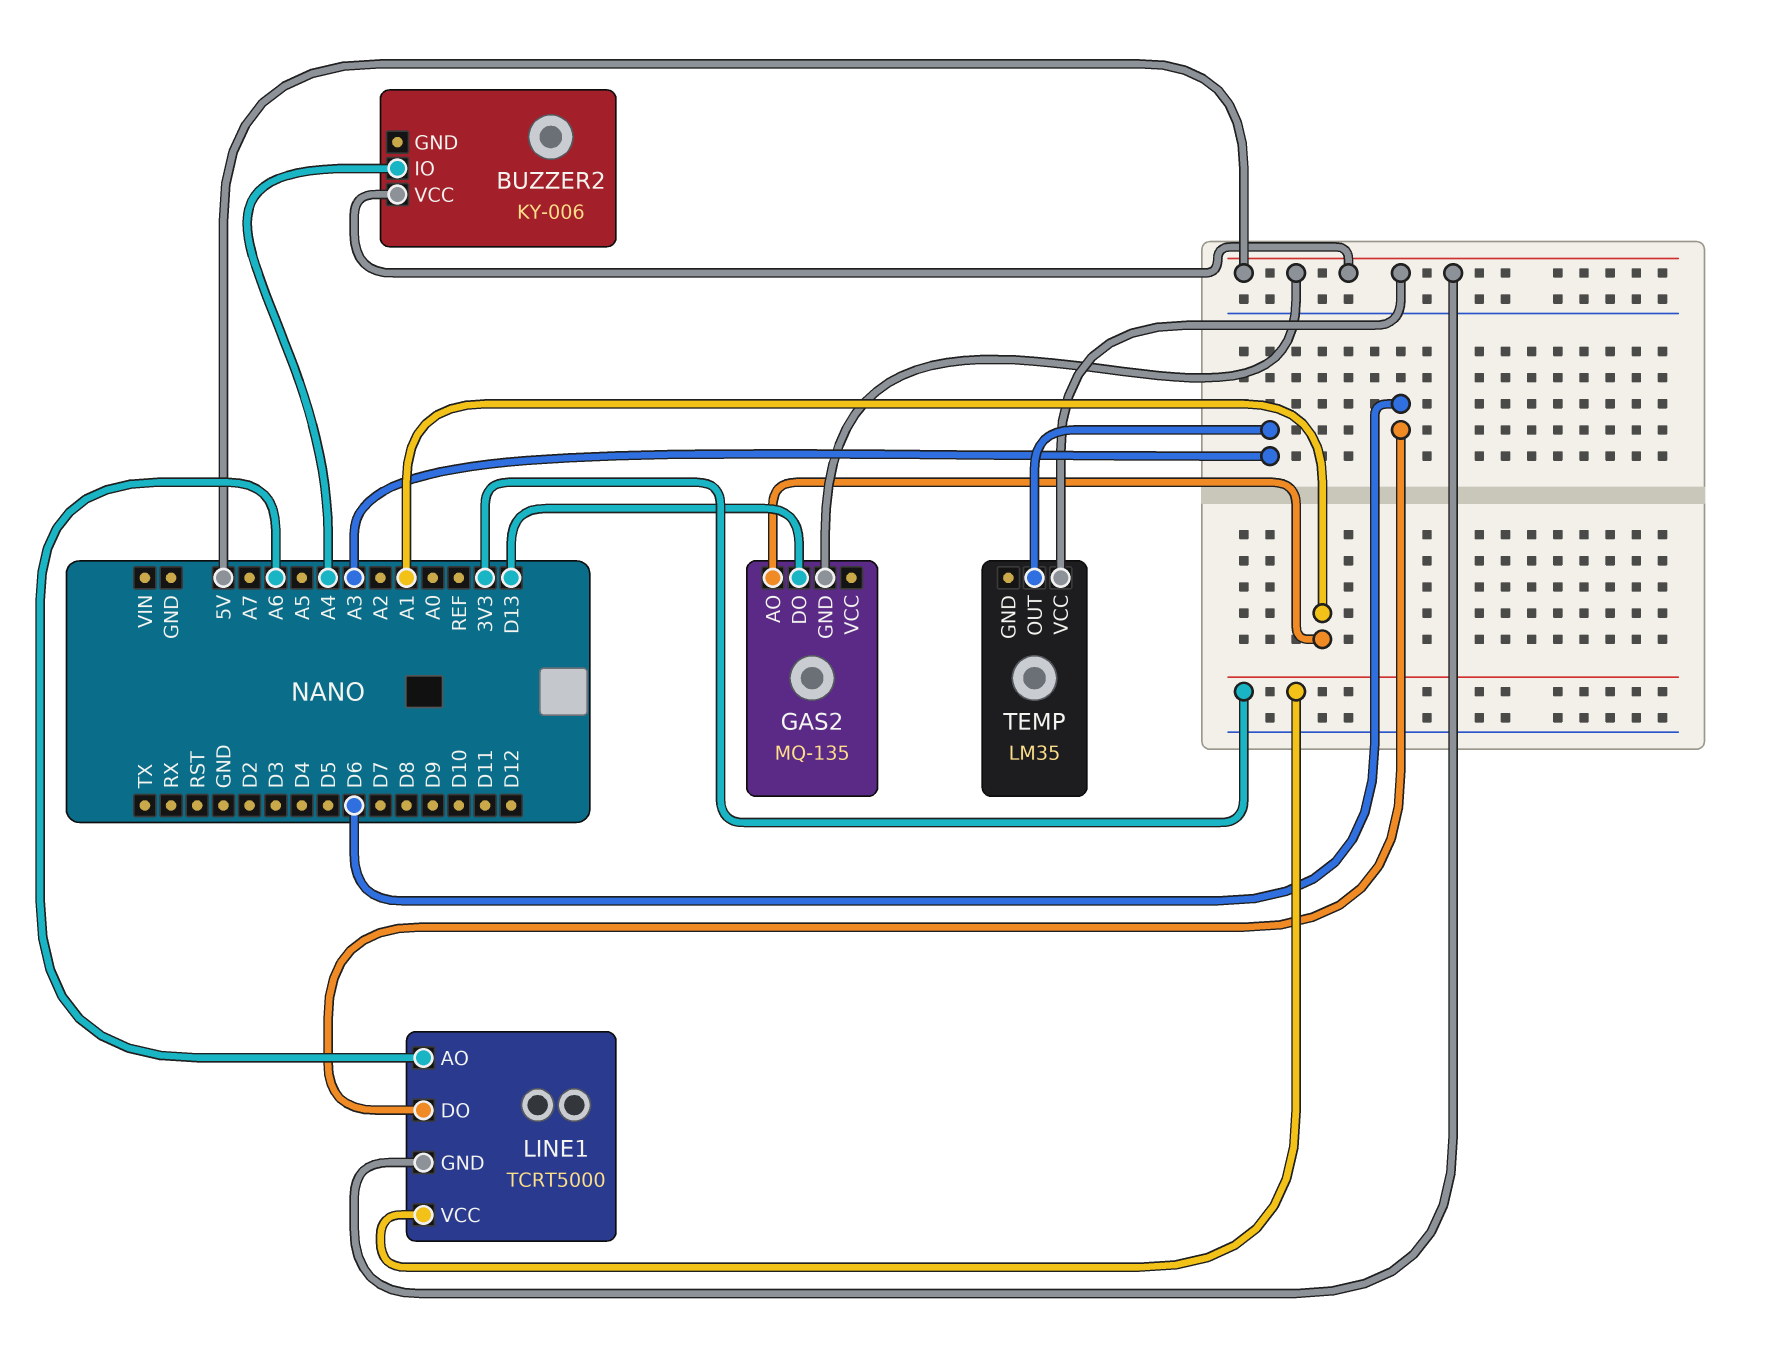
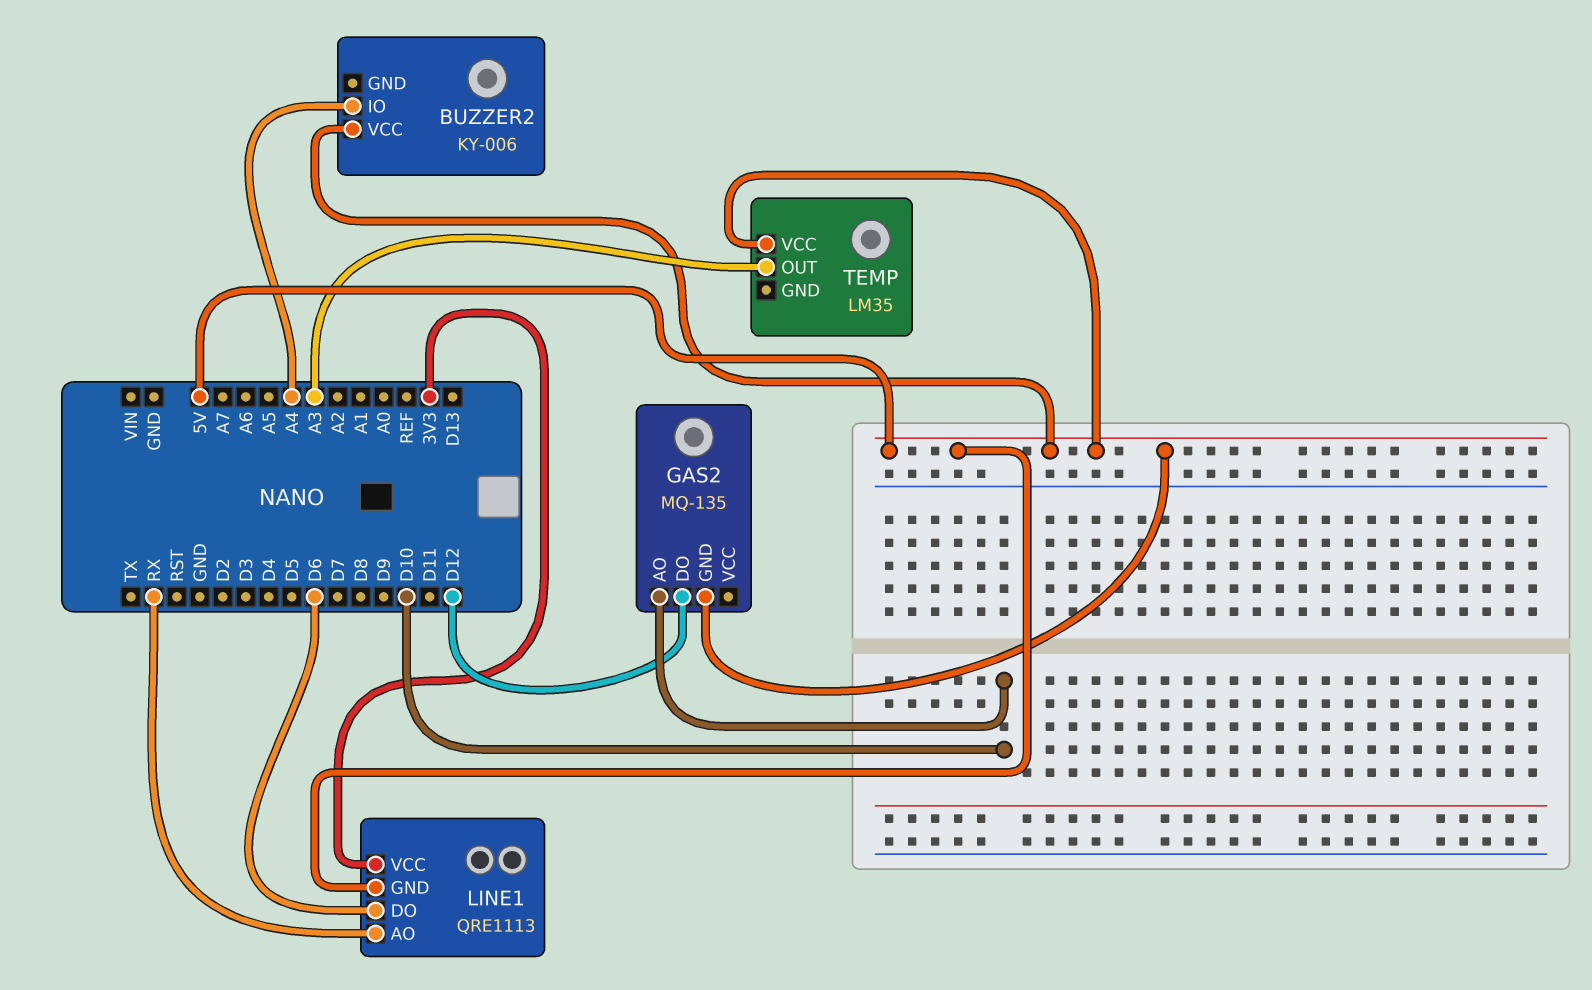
GAS2 pin AO: A1 -> D10
GAS2 pin DO: D13 -> D12
LINE1: TCRT5000 -> QRE1113
LINE1 pin AO: A6 -> RX

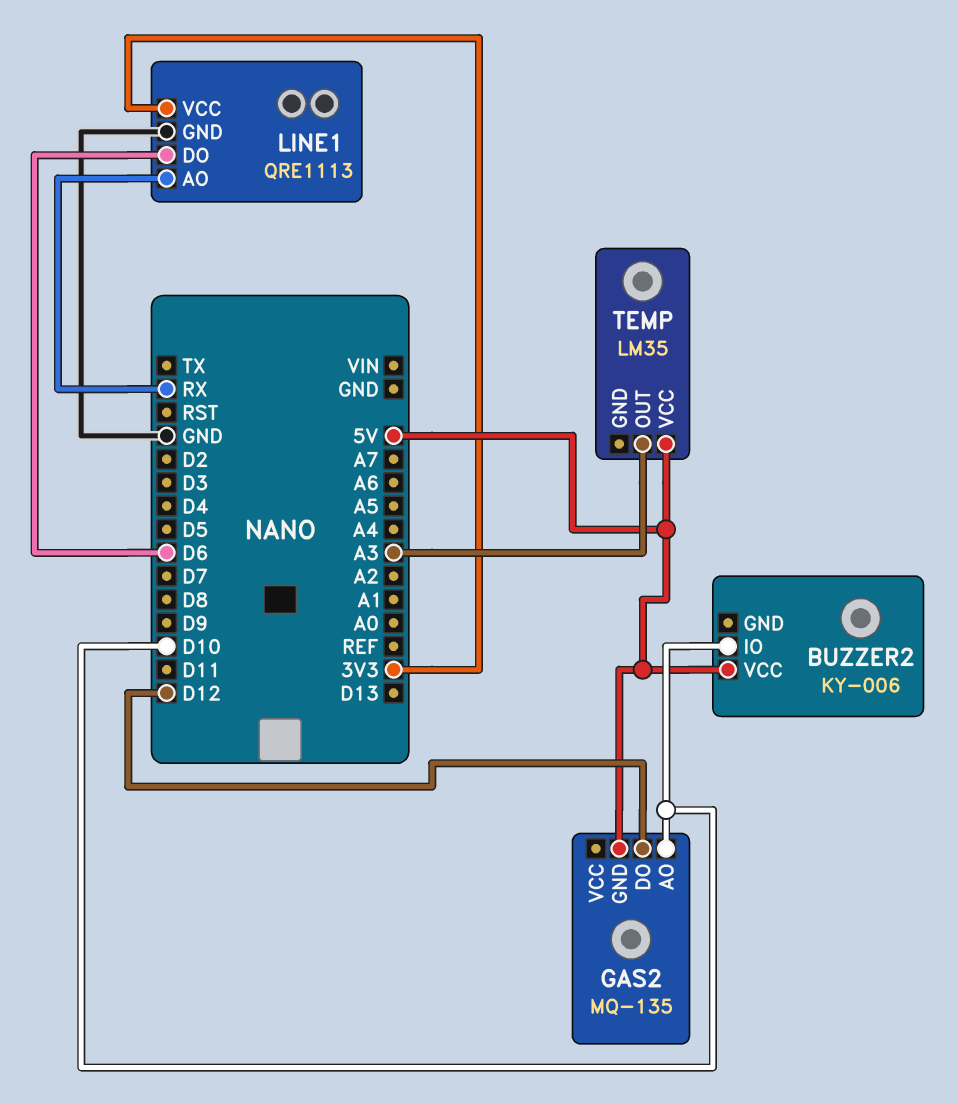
BUZZER2 pin IO: A4 -> D10
LINE1 pin GND: 5V -> GND

